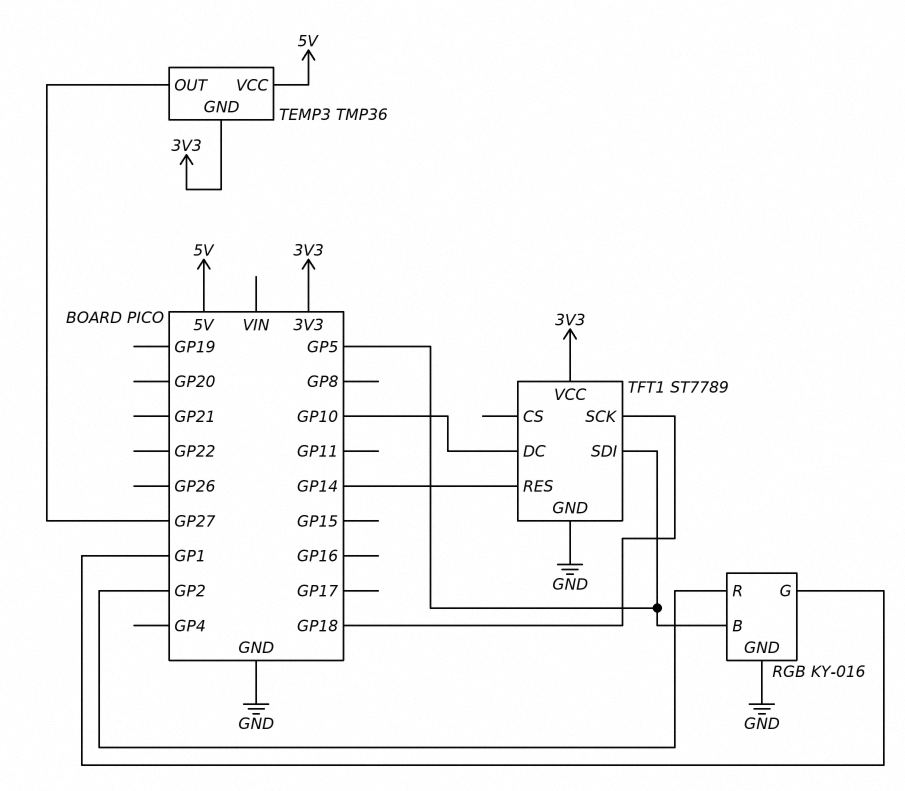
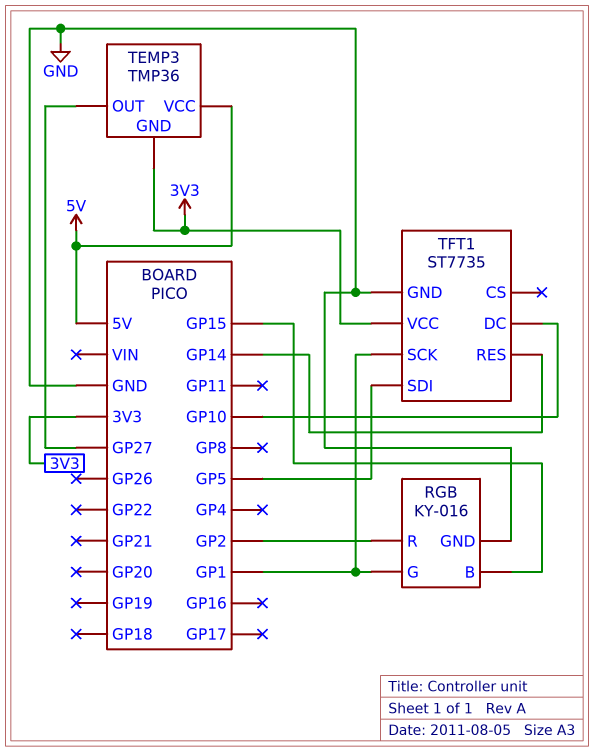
RGB pin B: GP5 -> GP15
TFT1: ST7789 -> ST7735
TFT1 pin SCK: GP18 -> GP1

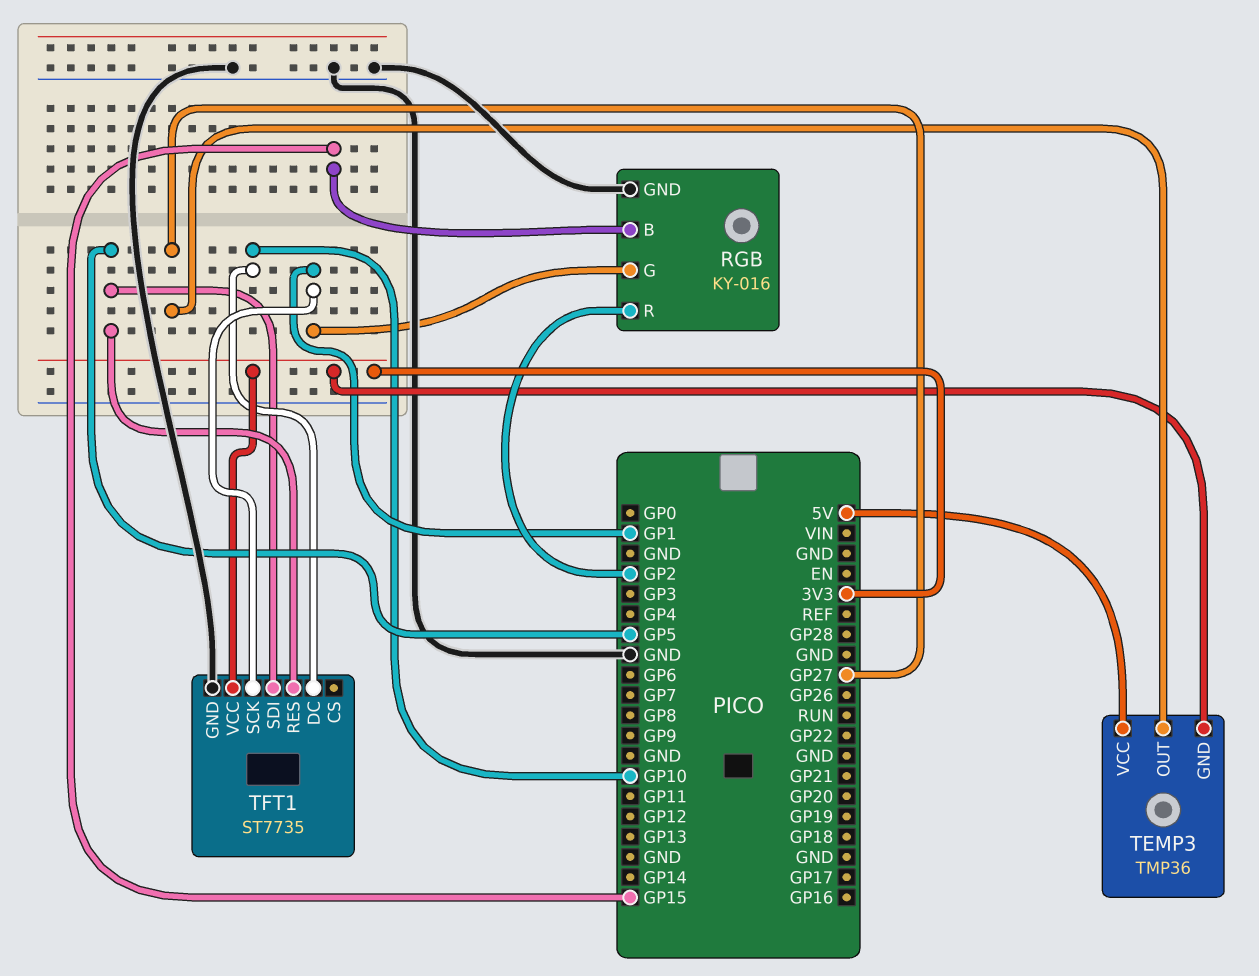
TFT1 pin RES: GP14 -> GP5

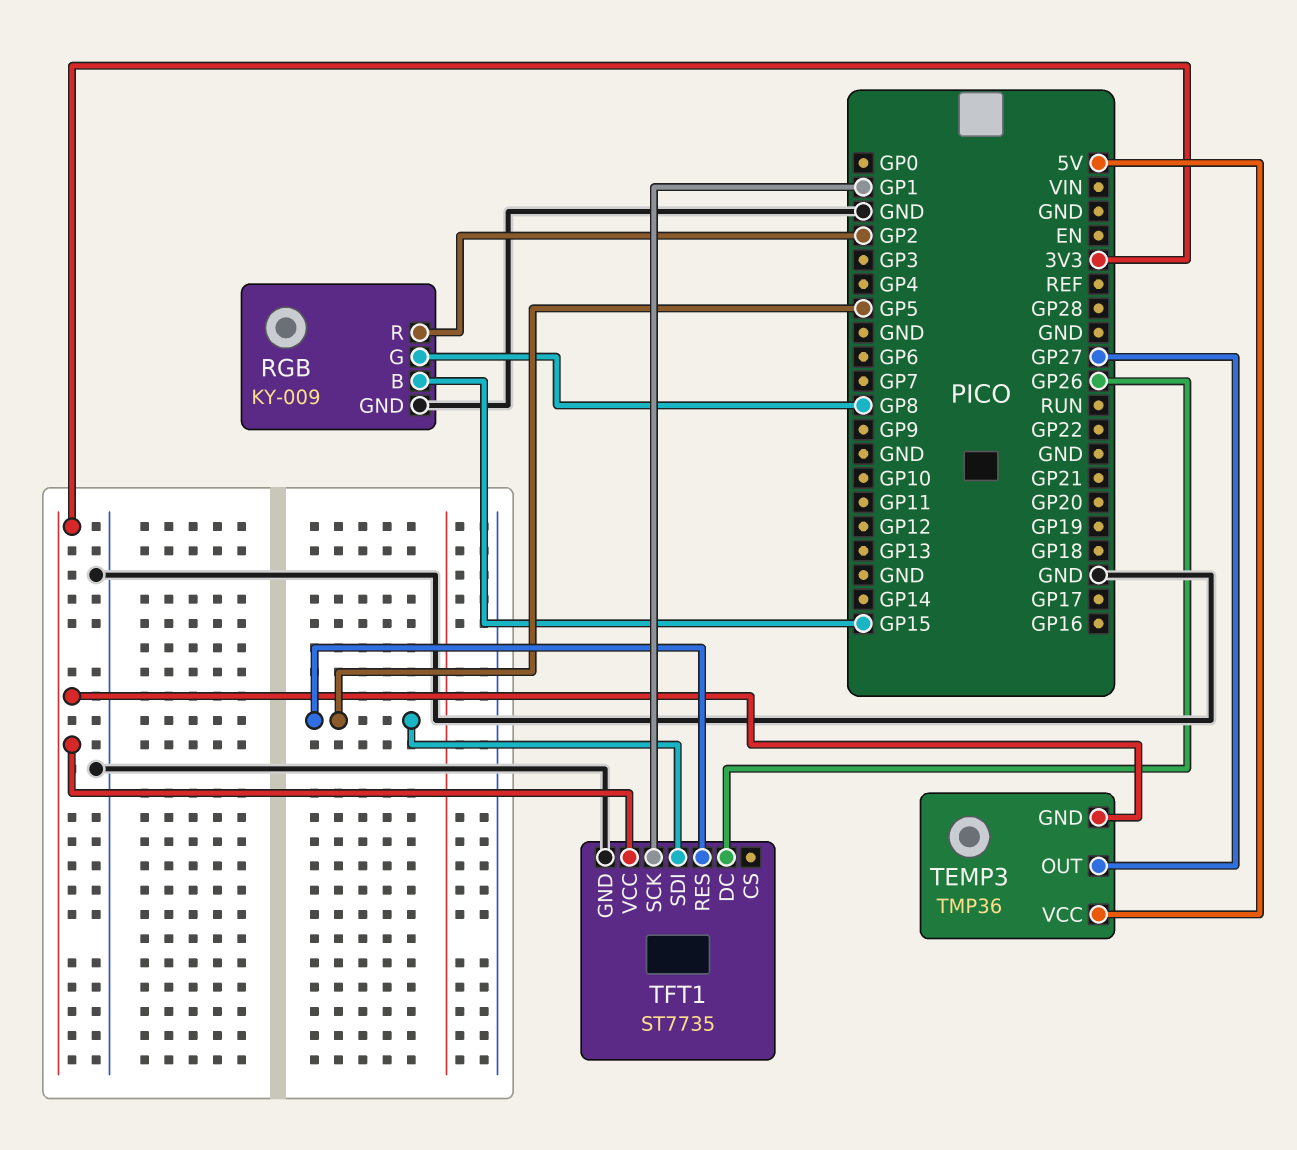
RGB: KY-016 -> KY-009
RGB pin G: GP1 -> GP8
TFT1 pin DC: GP10 -> GP26

